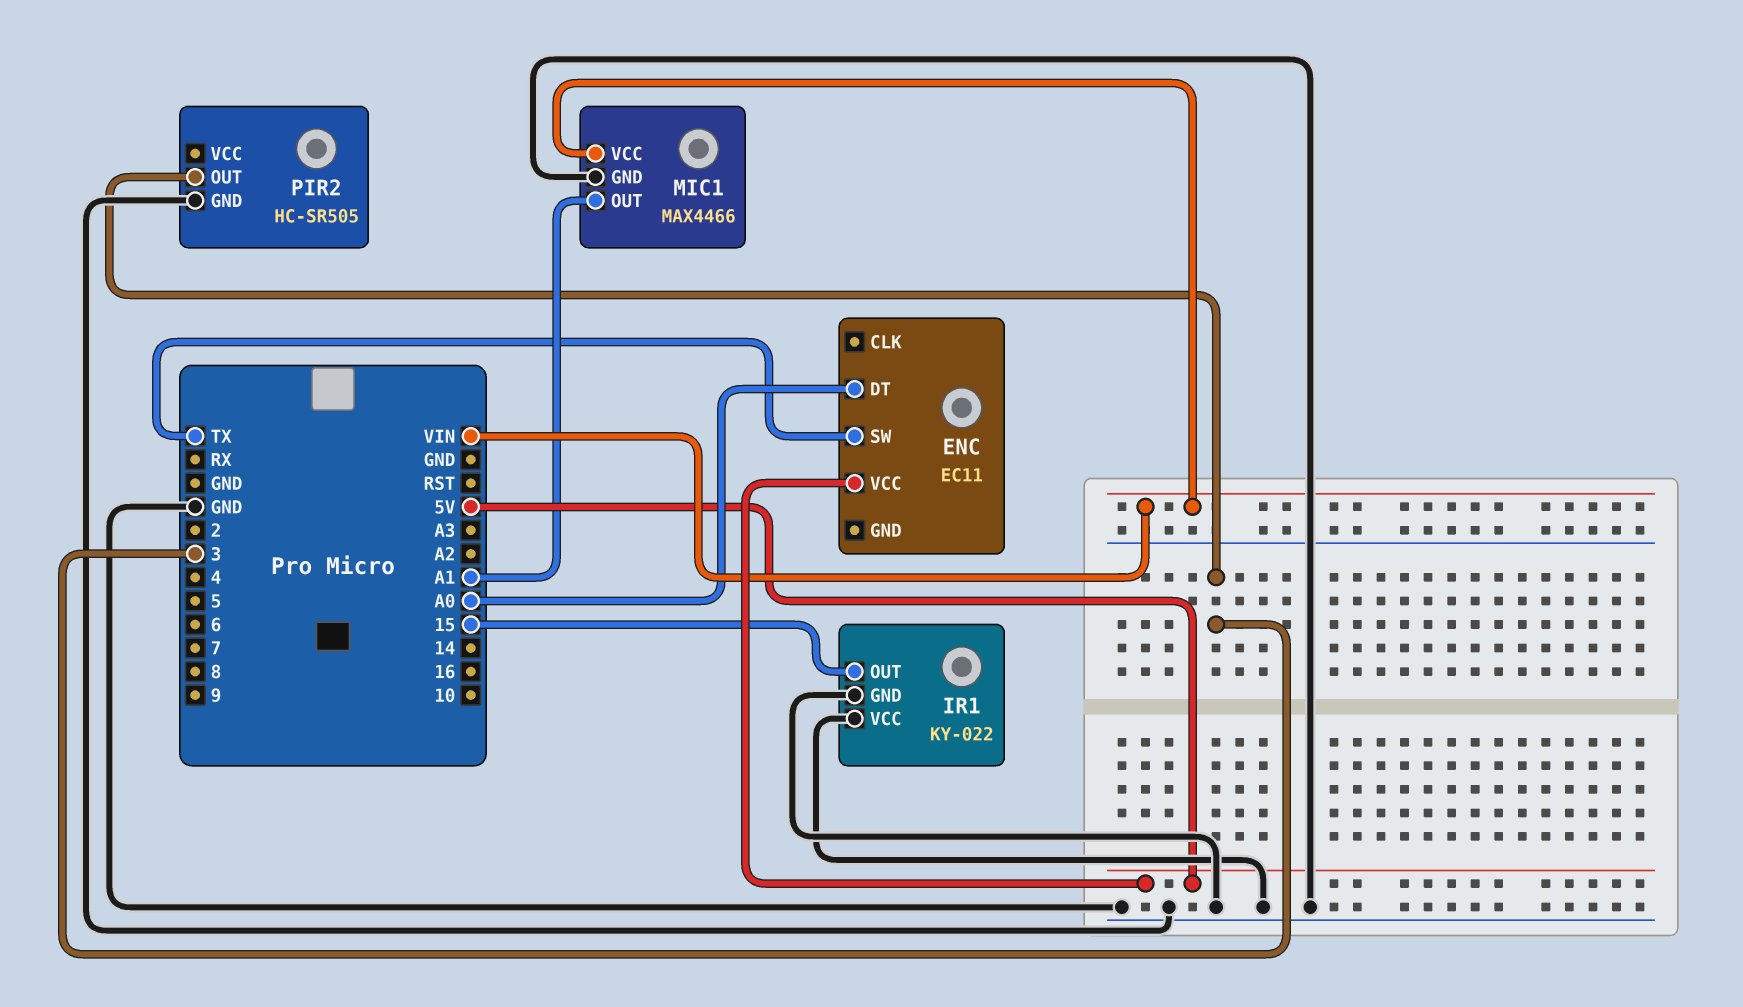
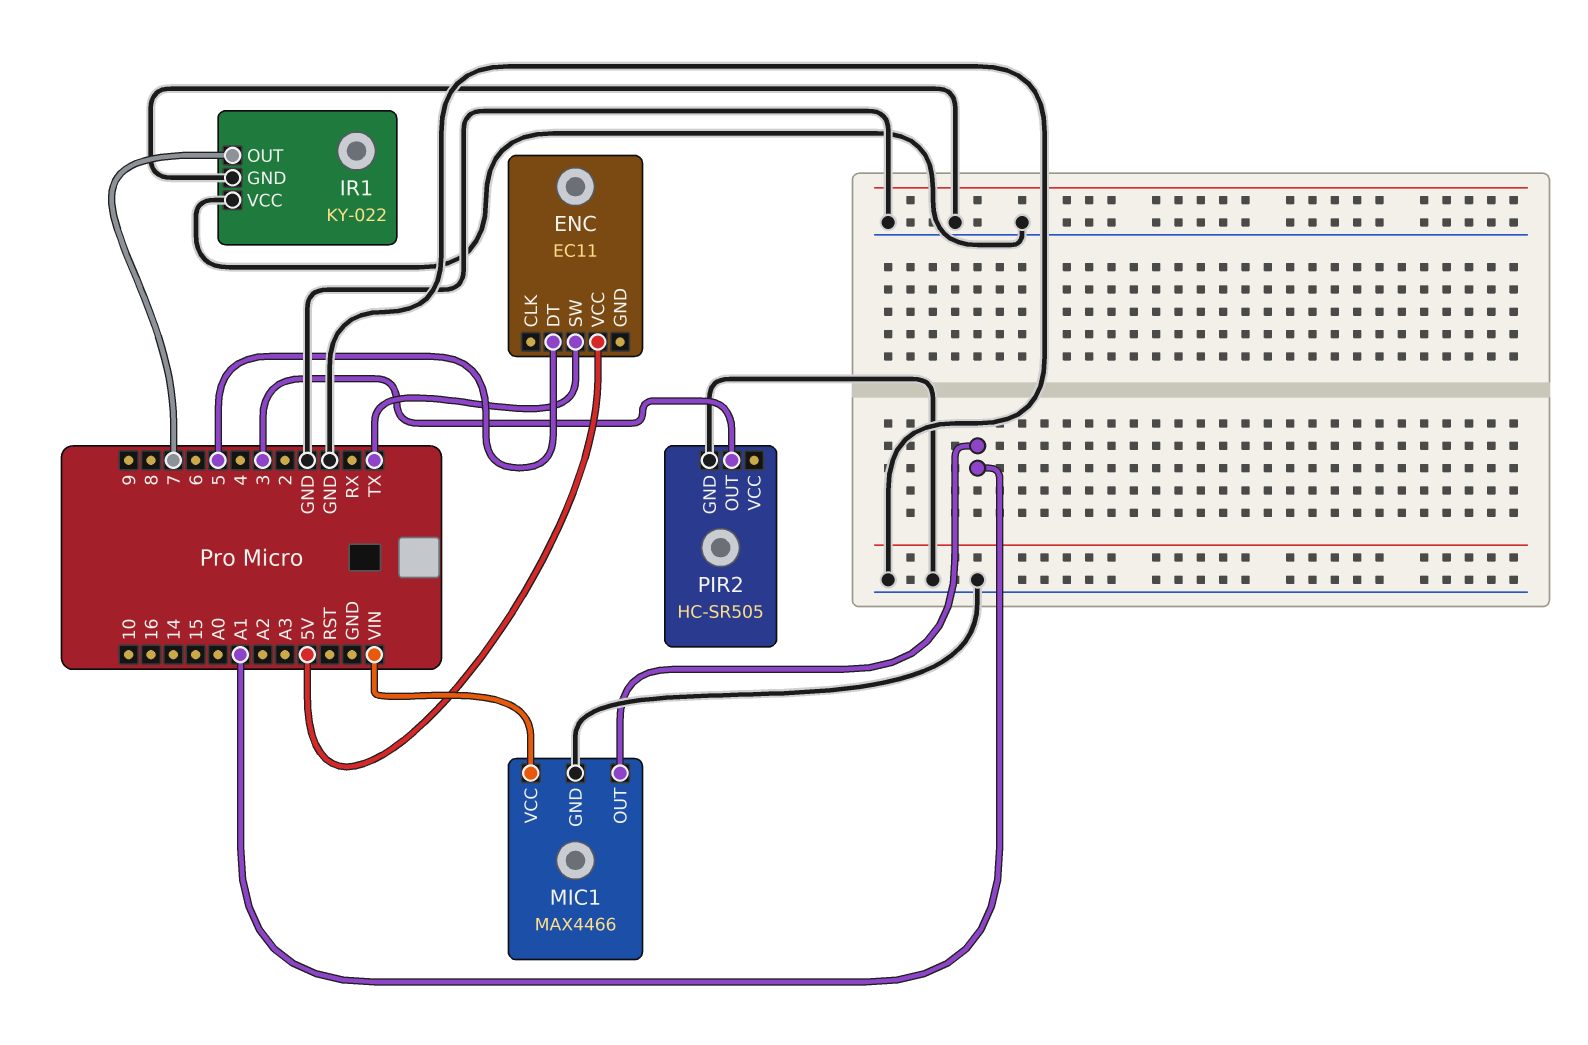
ENC pin DT: A0 -> 5
IR1 pin OUT: 15 -> 7

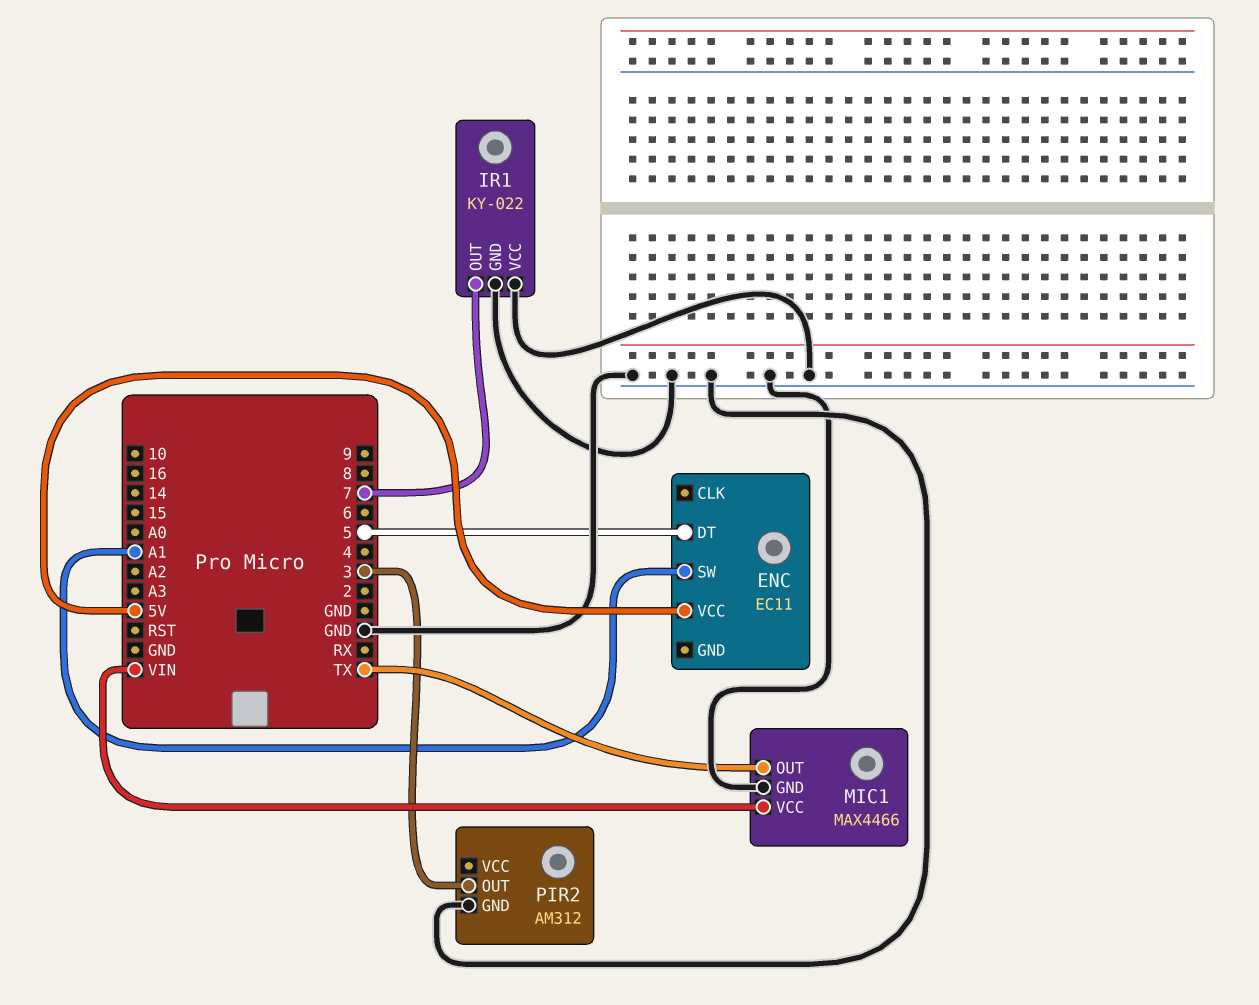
ENC pin SW: TX -> A1
MIC1 pin OUT: A1 -> TX
PIR2: HC-SR505 -> AM312

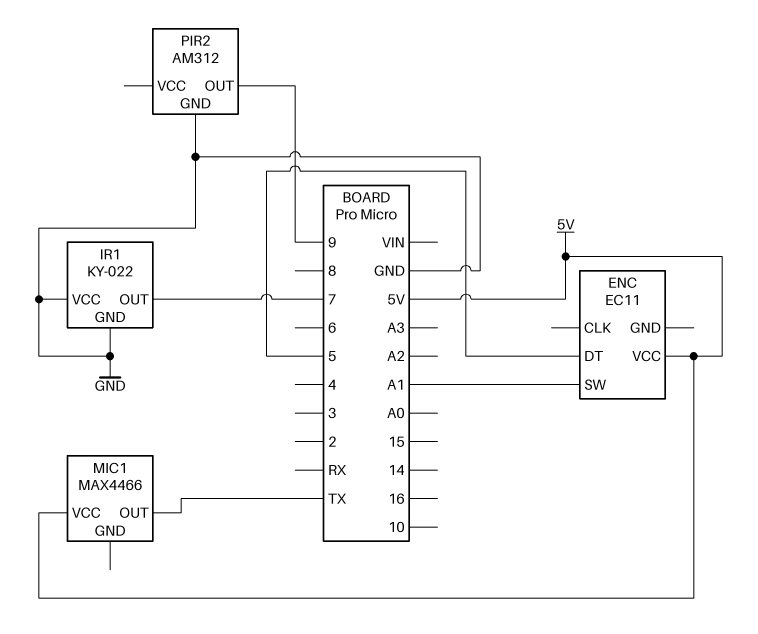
MIC1 pin GND: GND -> none
MIC1 pin VCC: VIN -> 5V
PIR2 pin OUT: 3 -> 9

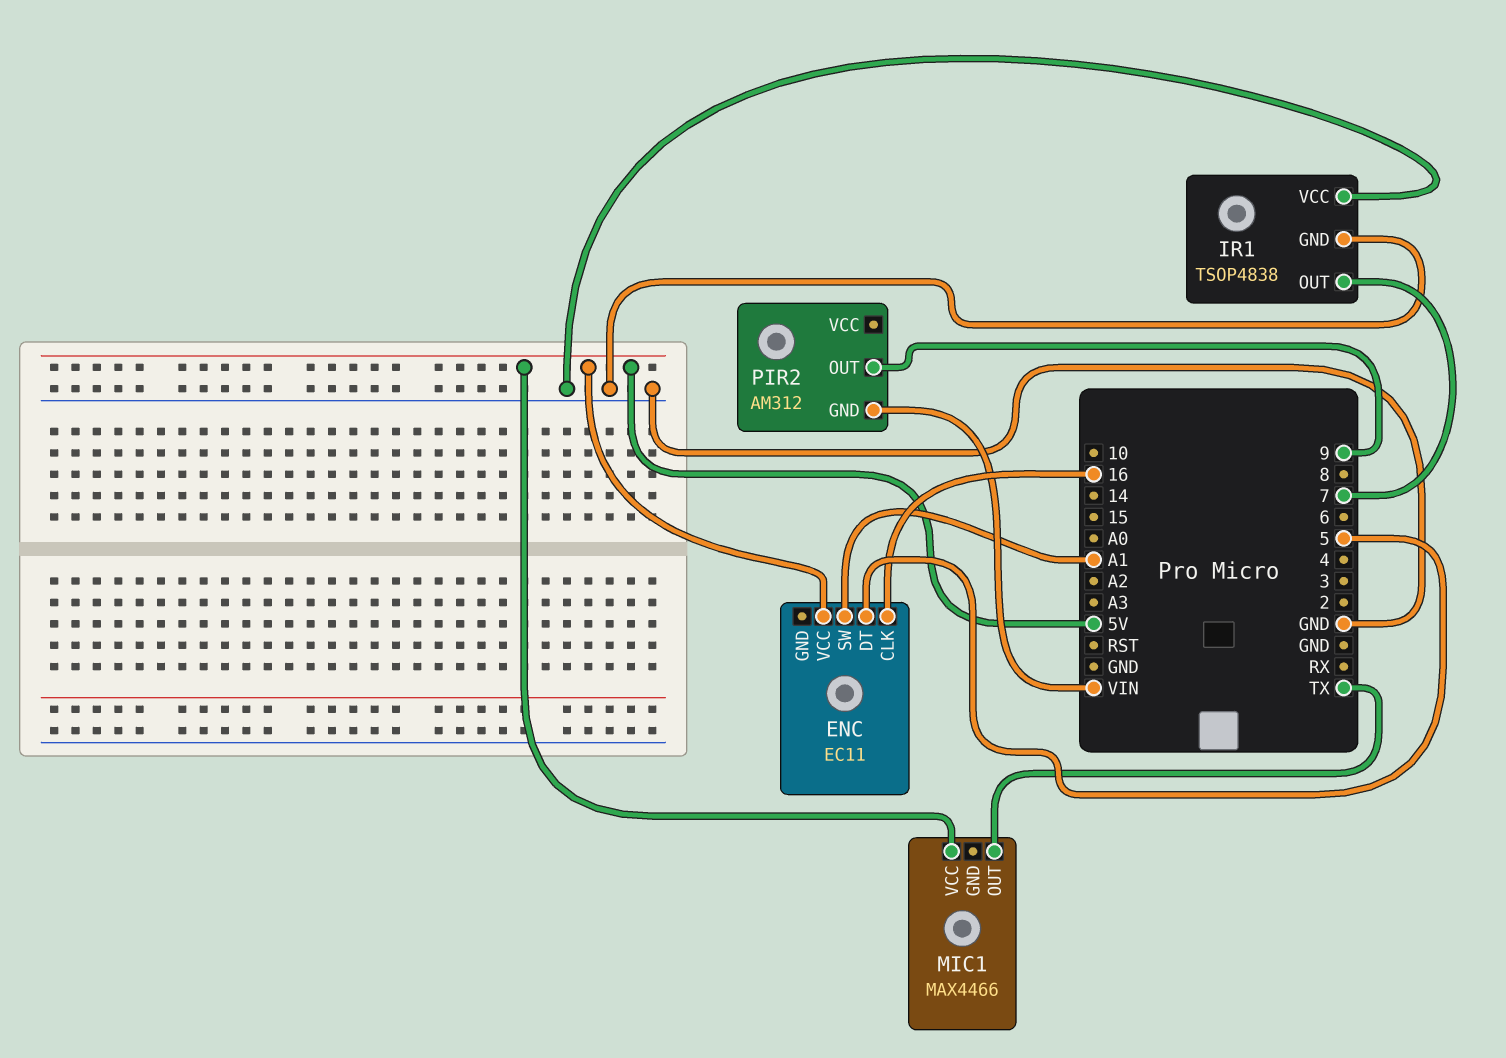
ENC pin CLK: none -> 16
IR1: KY-022 -> TSOP4838
PIR2 pin GND: GND -> VIN

